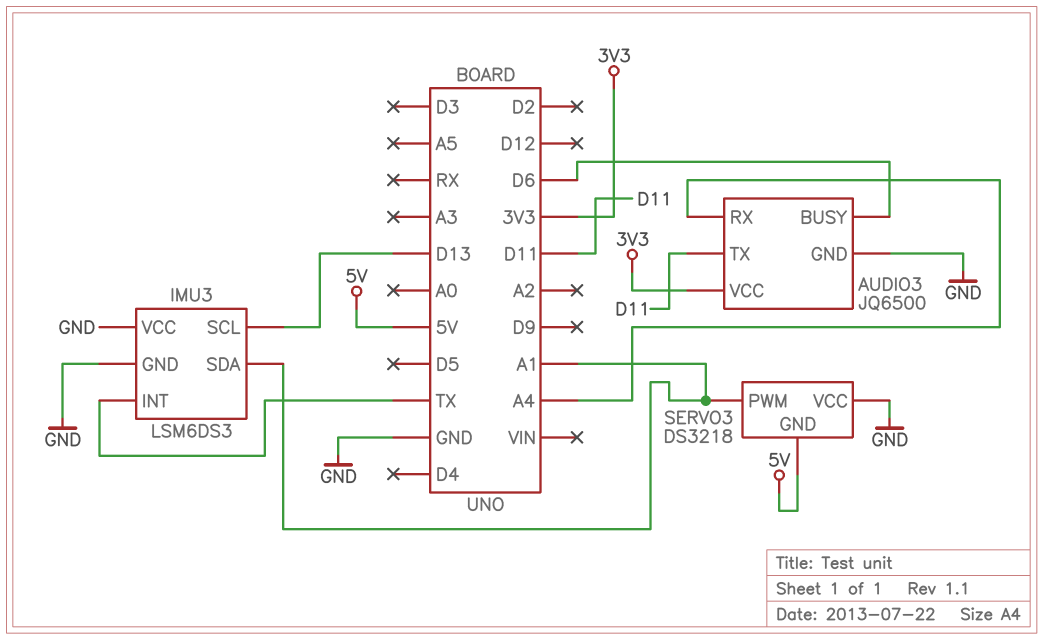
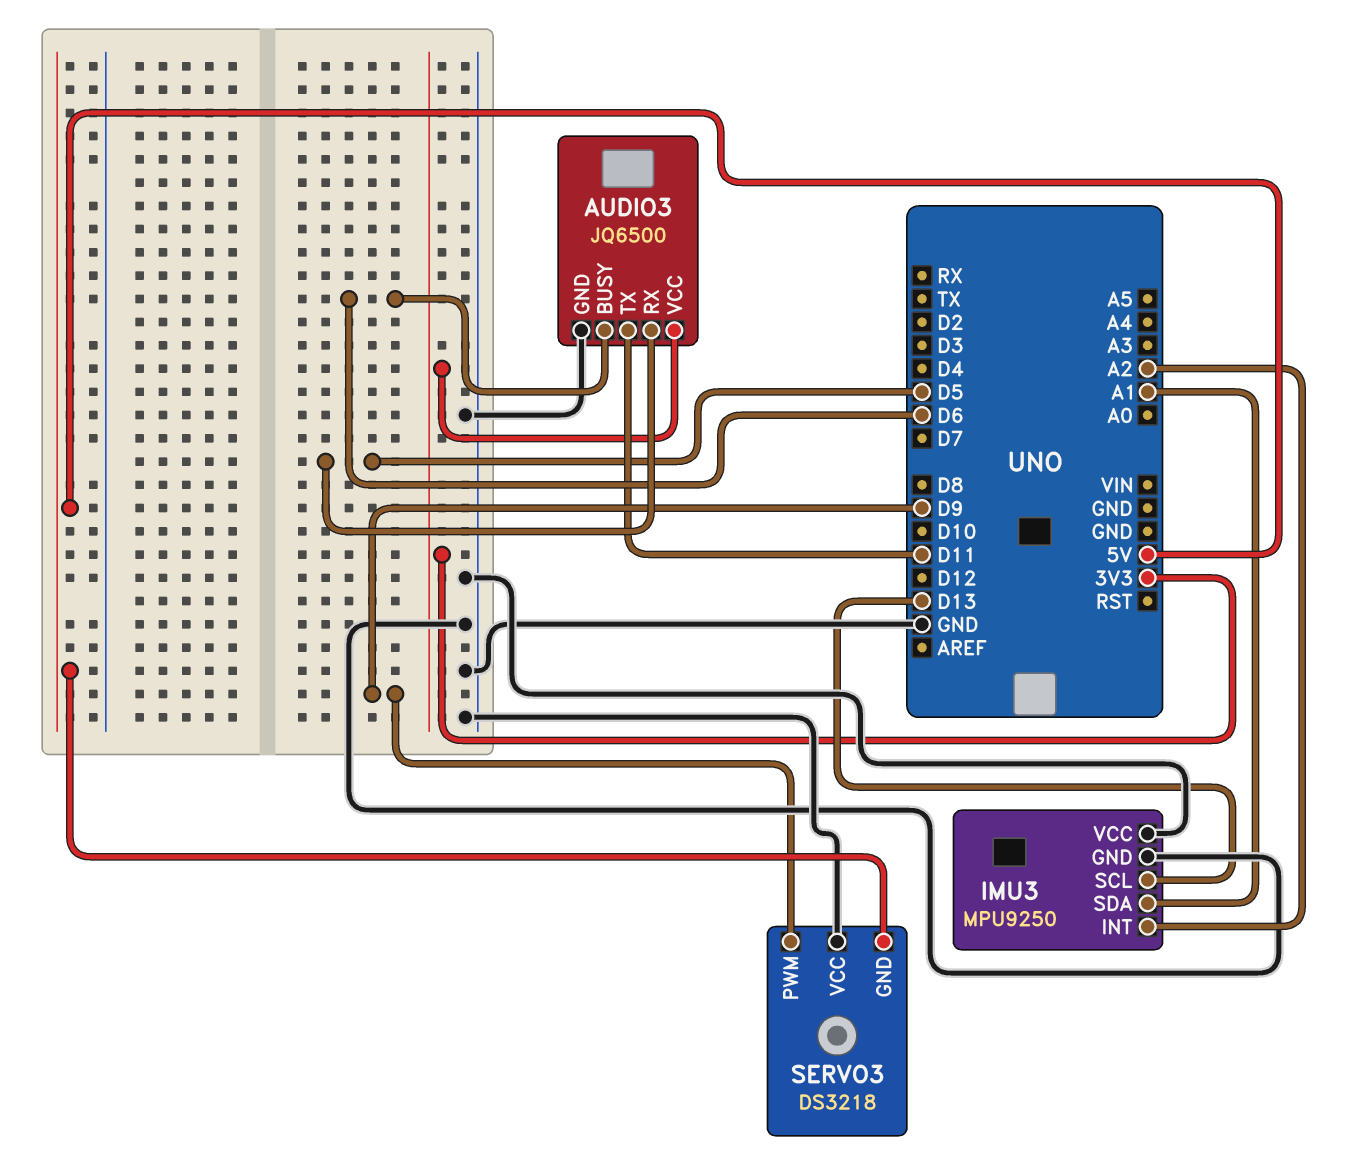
AUDIO3 pin RX: A4 -> D5
IMU3: LSM6DS3 -> MPU9250
IMU3 pin INT: TX -> A2
SERVO3 pin PWM: A1 -> D9

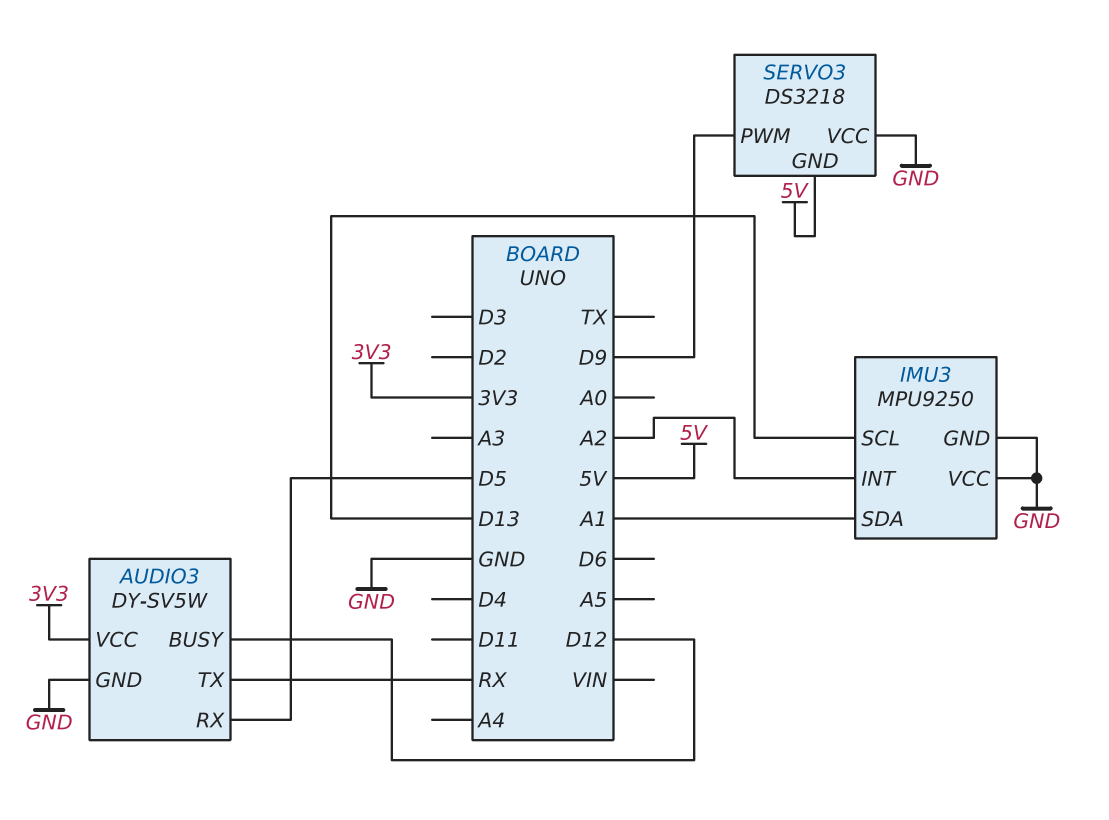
AUDIO3: JQ6500 -> DY-SV5W
AUDIO3 pin BUSY: D6 -> D12
AUDIO3 pin TX: D11 -> RX

